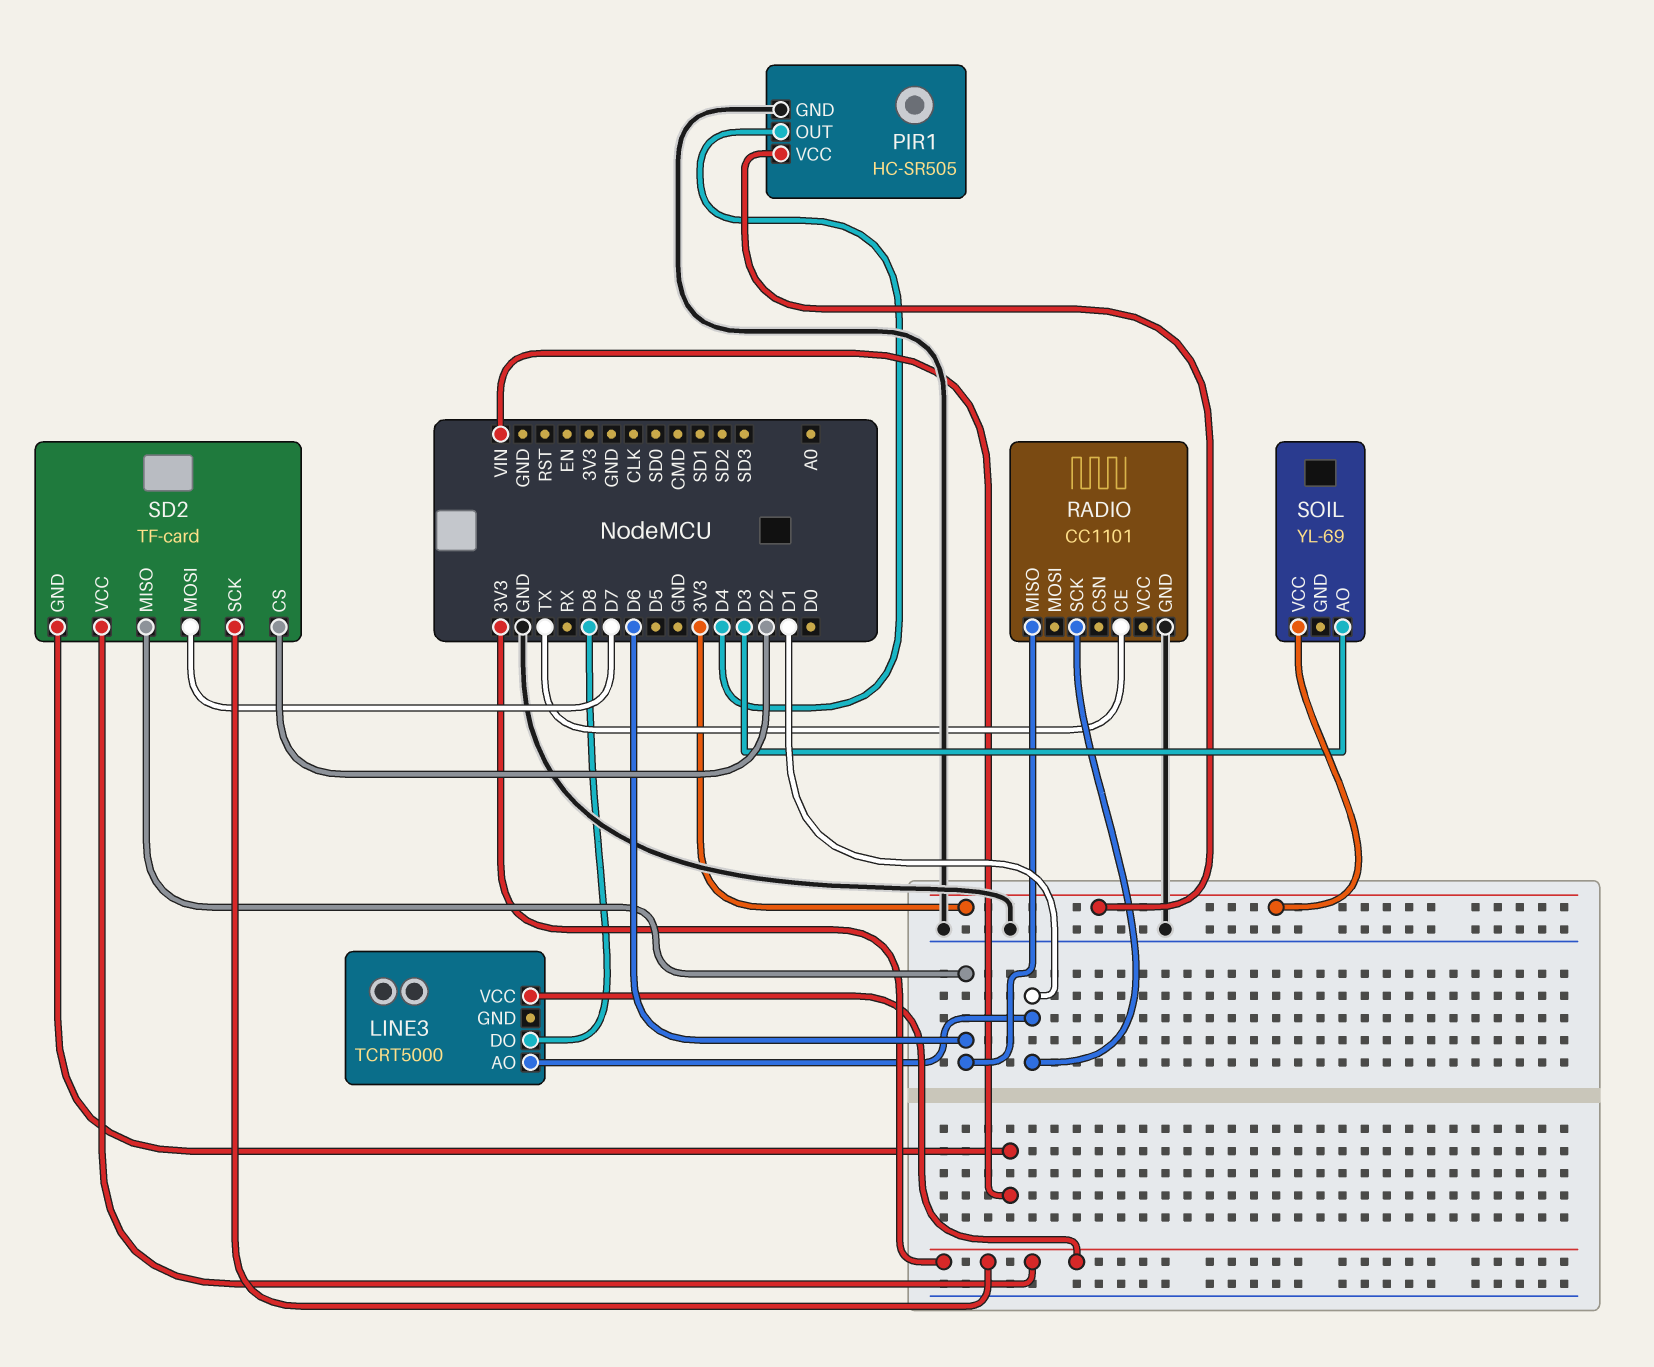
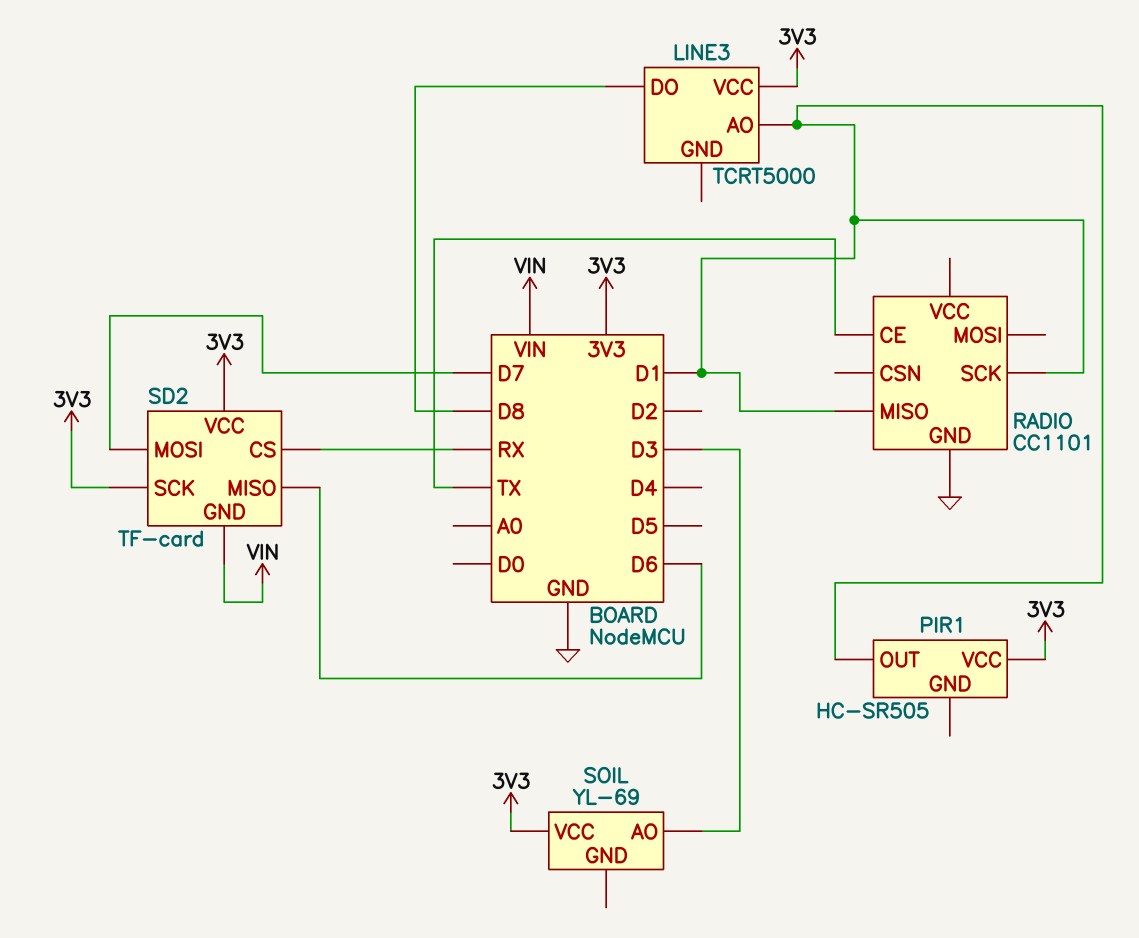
PIR1 pin GND: GND -> none
PIR1 pin OUT: D4 -> D1
RADIO pin MISO: D6 -> D1
SD2 pin CS: D2 -> RX

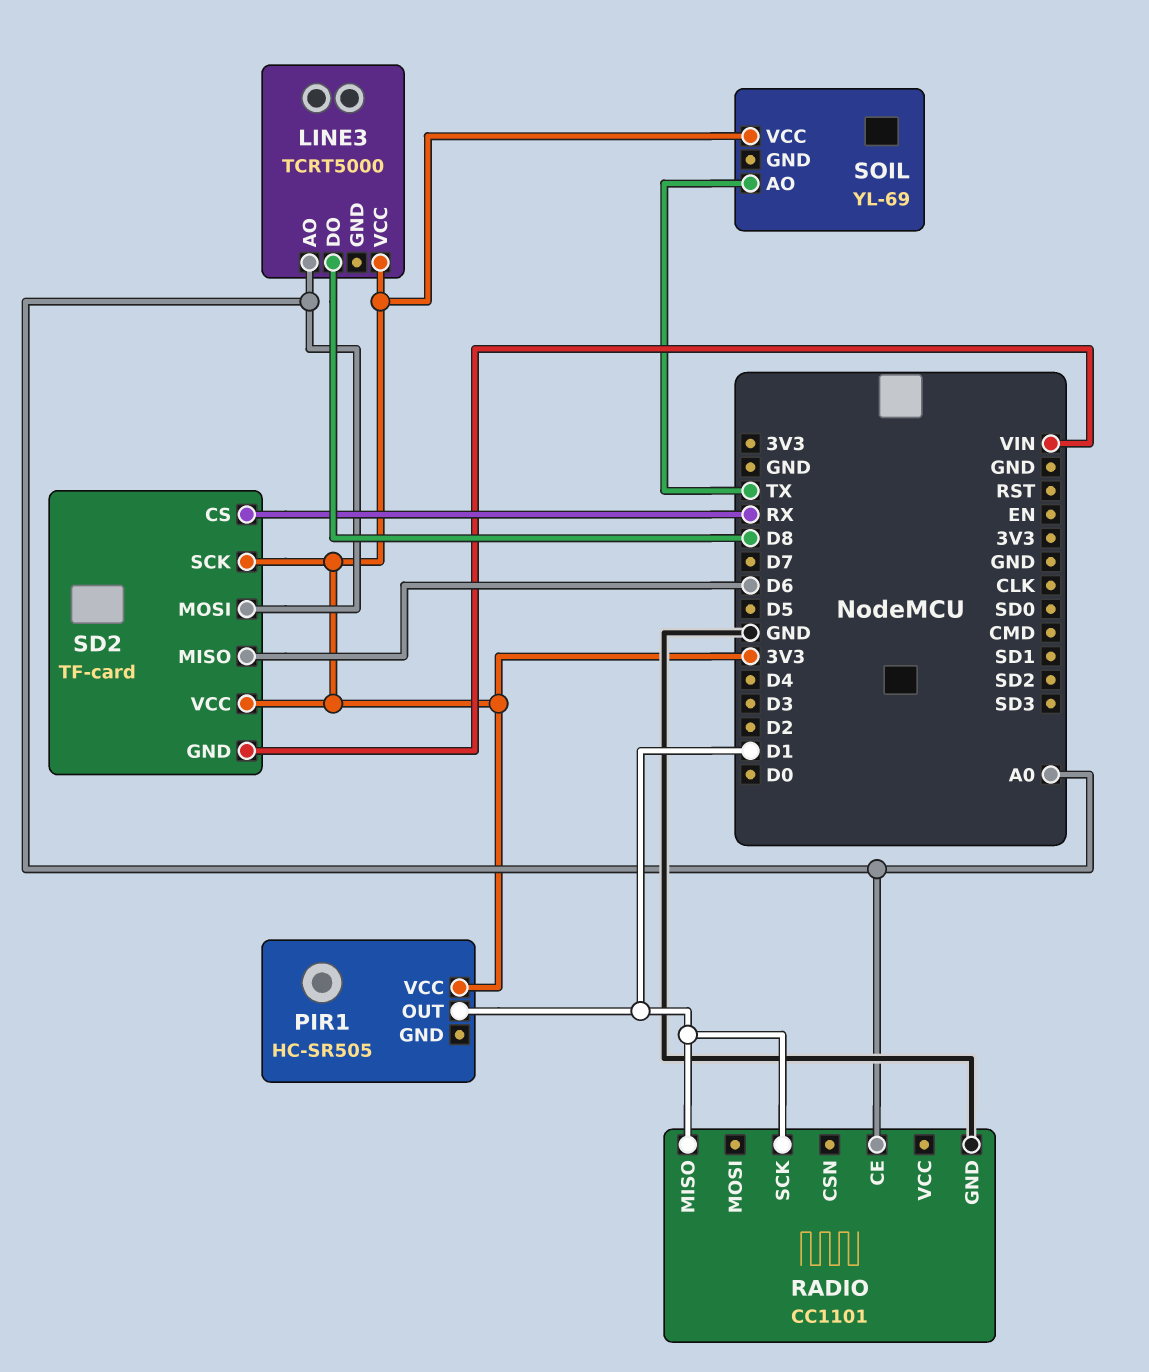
LINE3 pin AO: D1 -> A0
RADIO pin CE: TX -> A0
SD2 pin MOSI: D7 -> A0
SOIL pin AO: D3 -> TX

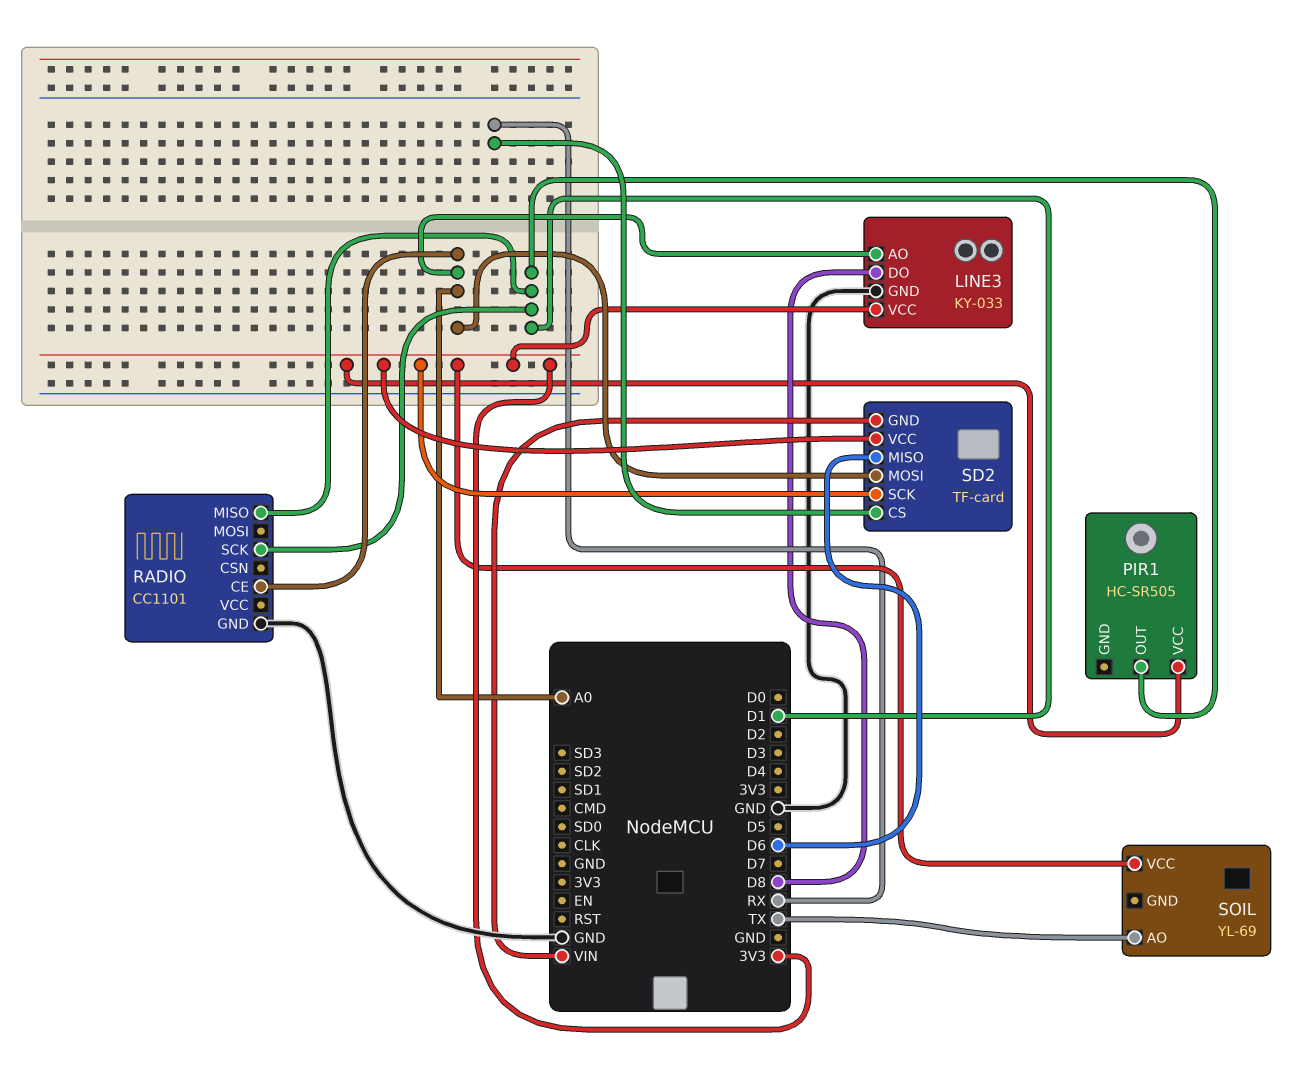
LINE3: TCRT5000 -> KY-033
LINE3 pin GND: none -> GND

